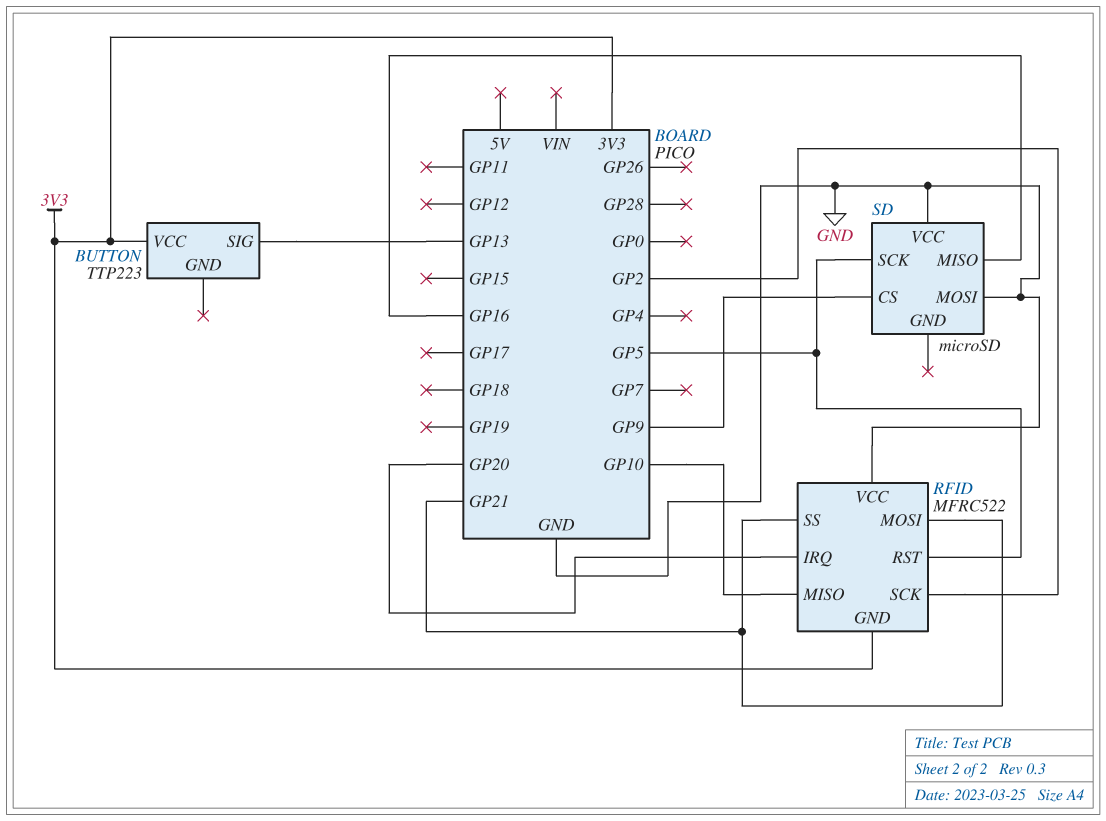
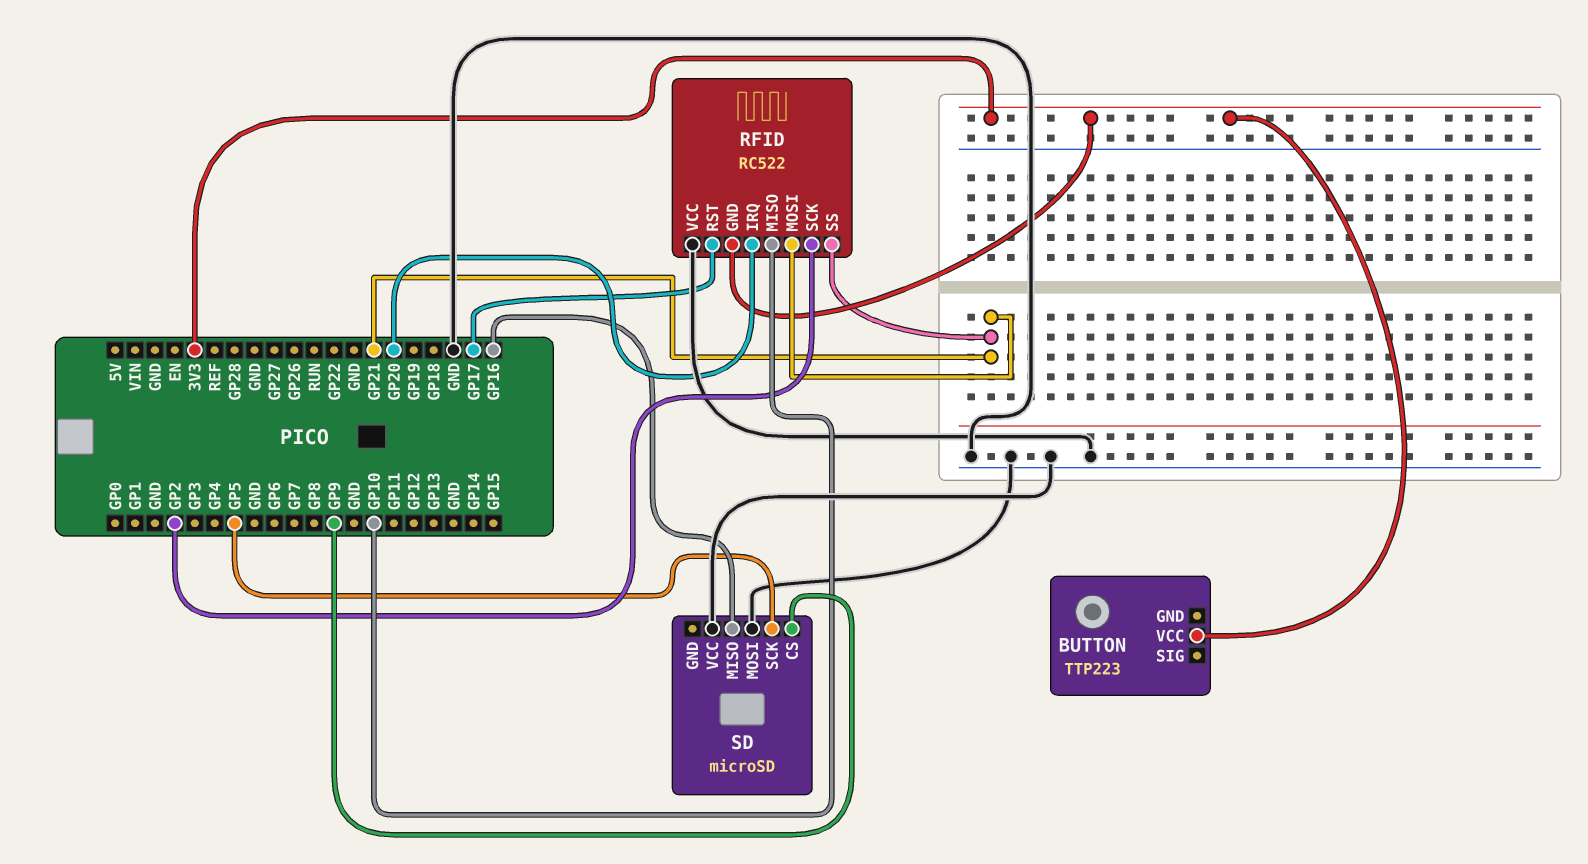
BUTTON pin SIG: GP13 -> none
RFID: MFRC522 -> RC522
RFID pin RST: GP5 -> GP17

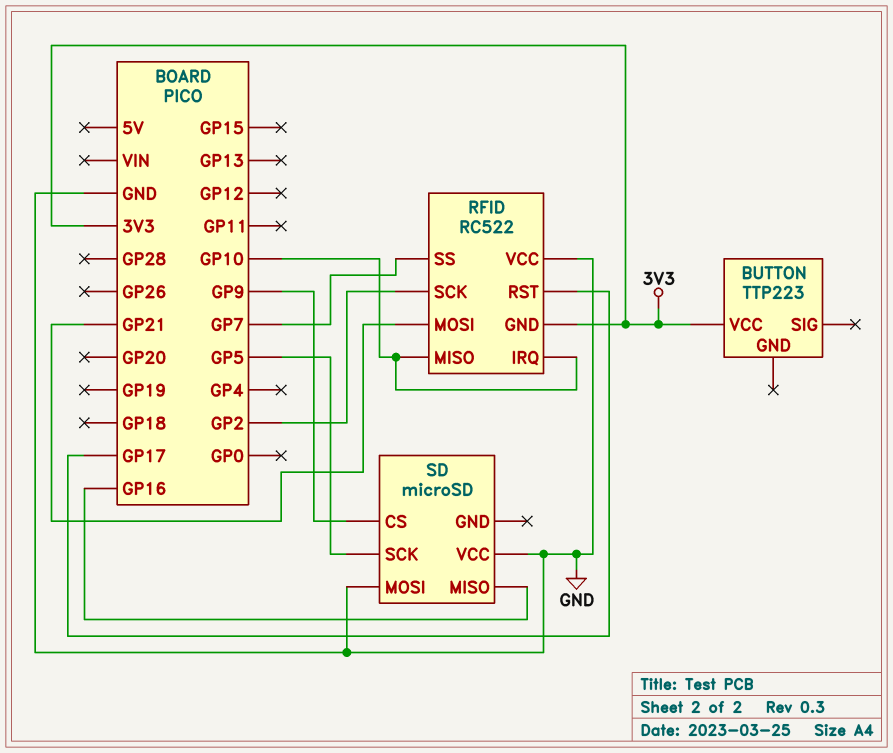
RFID pin IRQ: GP20 -> GP10
RFID pin SS: GP21 -> GP7

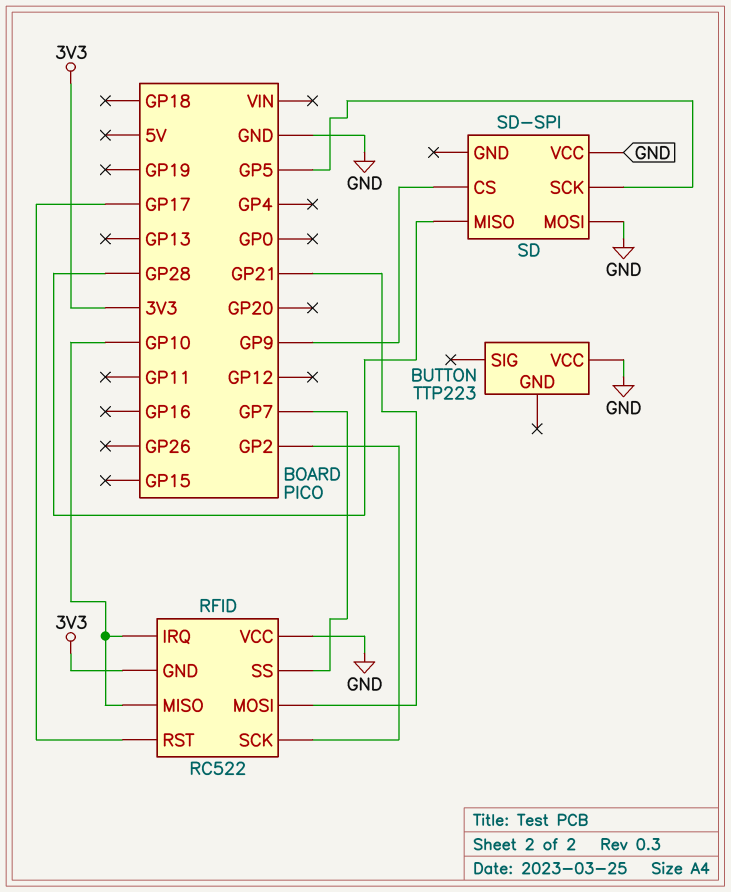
BUTTON pin VCC: 3V3 -> GND
SD: microSD -> SD-SPI
SD pin MISO: GP16 -> GP28

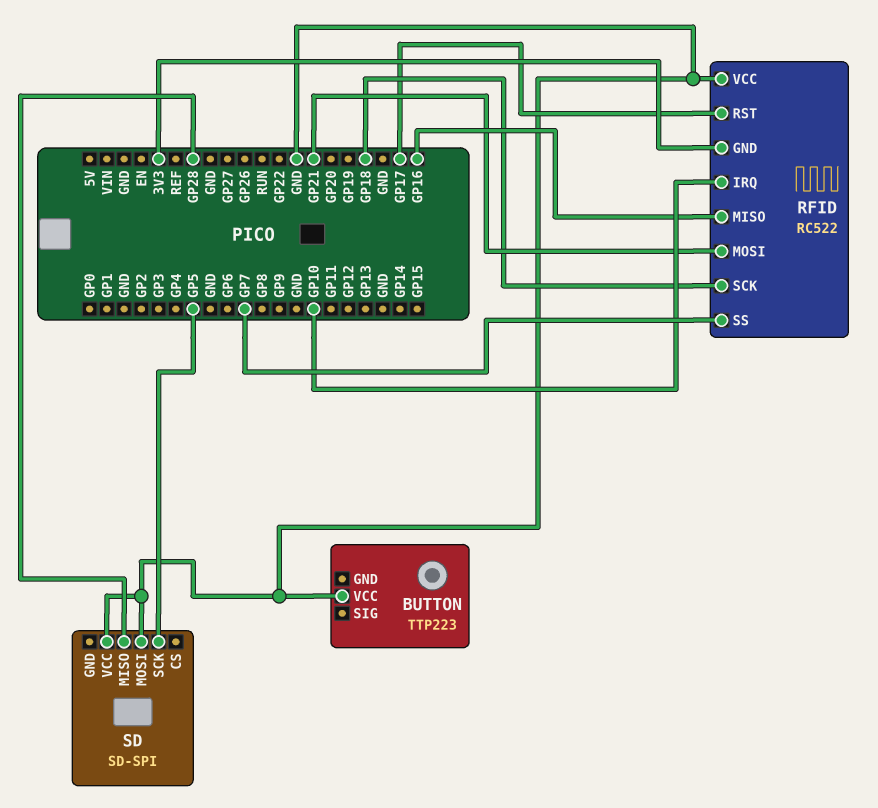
RFID pin MISO: GP10 -> GP16
RFID pin SCK: GP2 -> GP18
SD pin CS: GP9 -> none

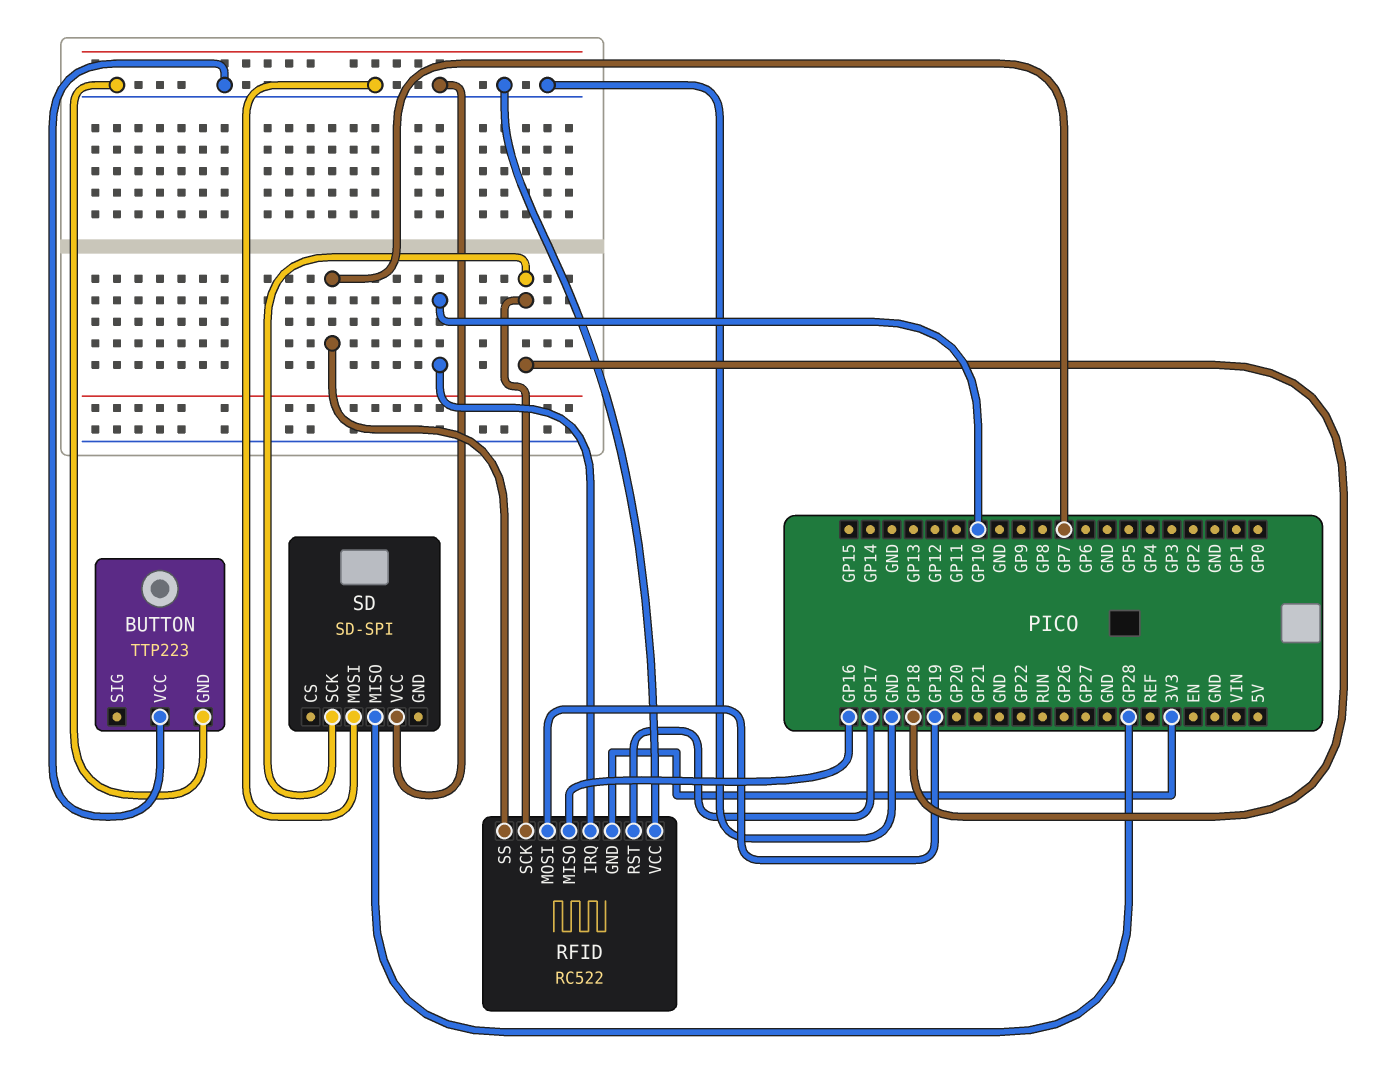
BUTTON pin GND: none -> GND
RFID pin MOSI: GP21 -> GP19
SD pin SCK: GP5 -> GP18

